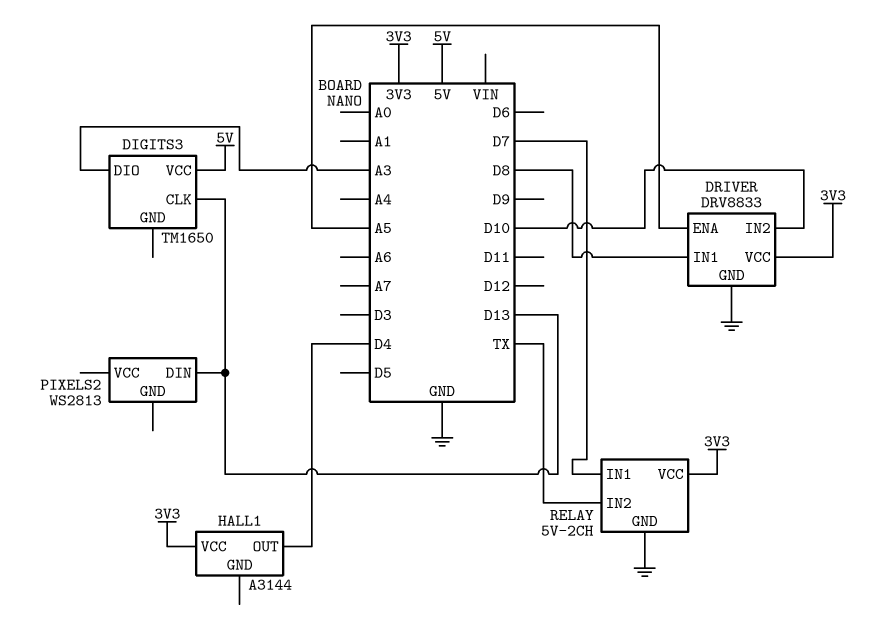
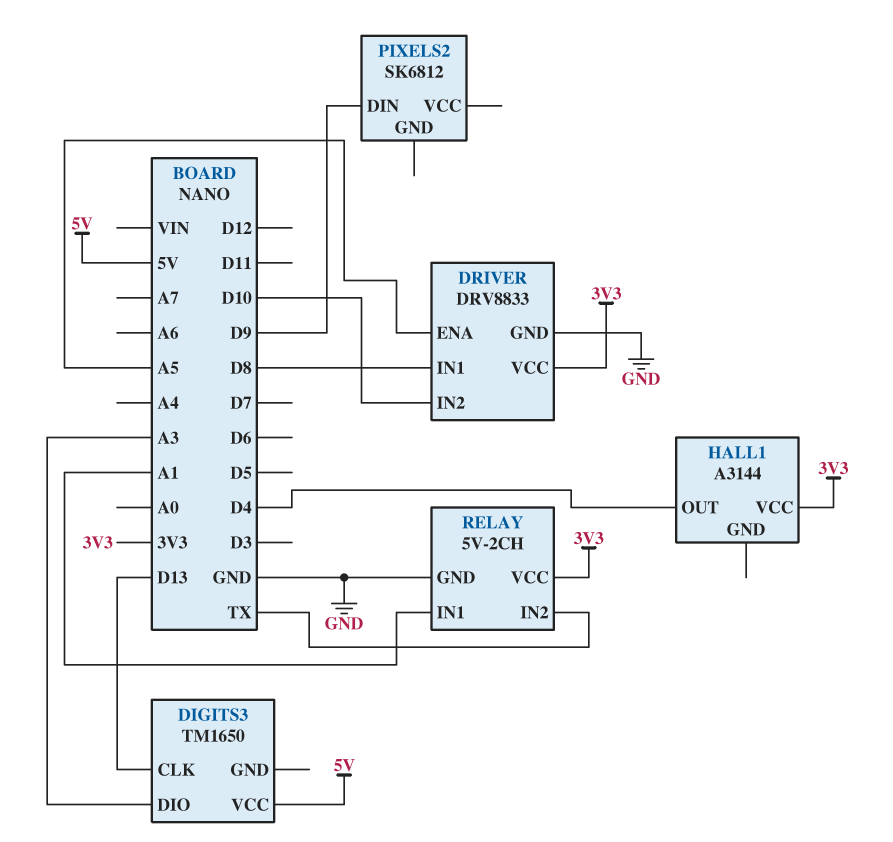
PIXELS2: WS2813 -> SK6812
PIXELS2 pin DIN: D13 -> D9
RELAY pin IN1: D7 -> A1

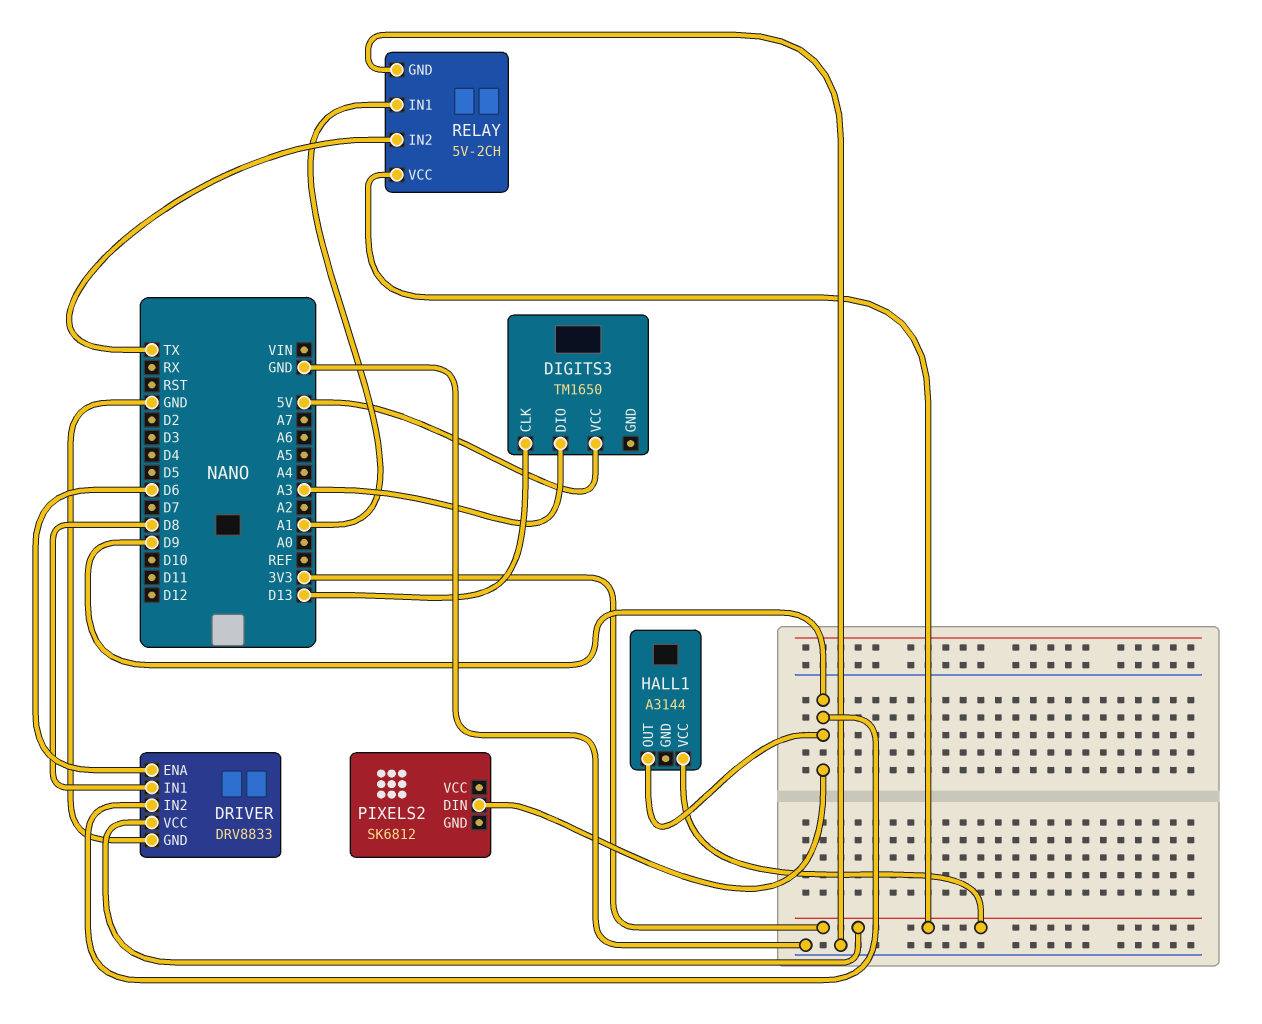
DRIVER pin ENA: A5 -> D6
DRIVER pin IN2: D10 -> D9
HALL1 pin OUT: D4 -> D9

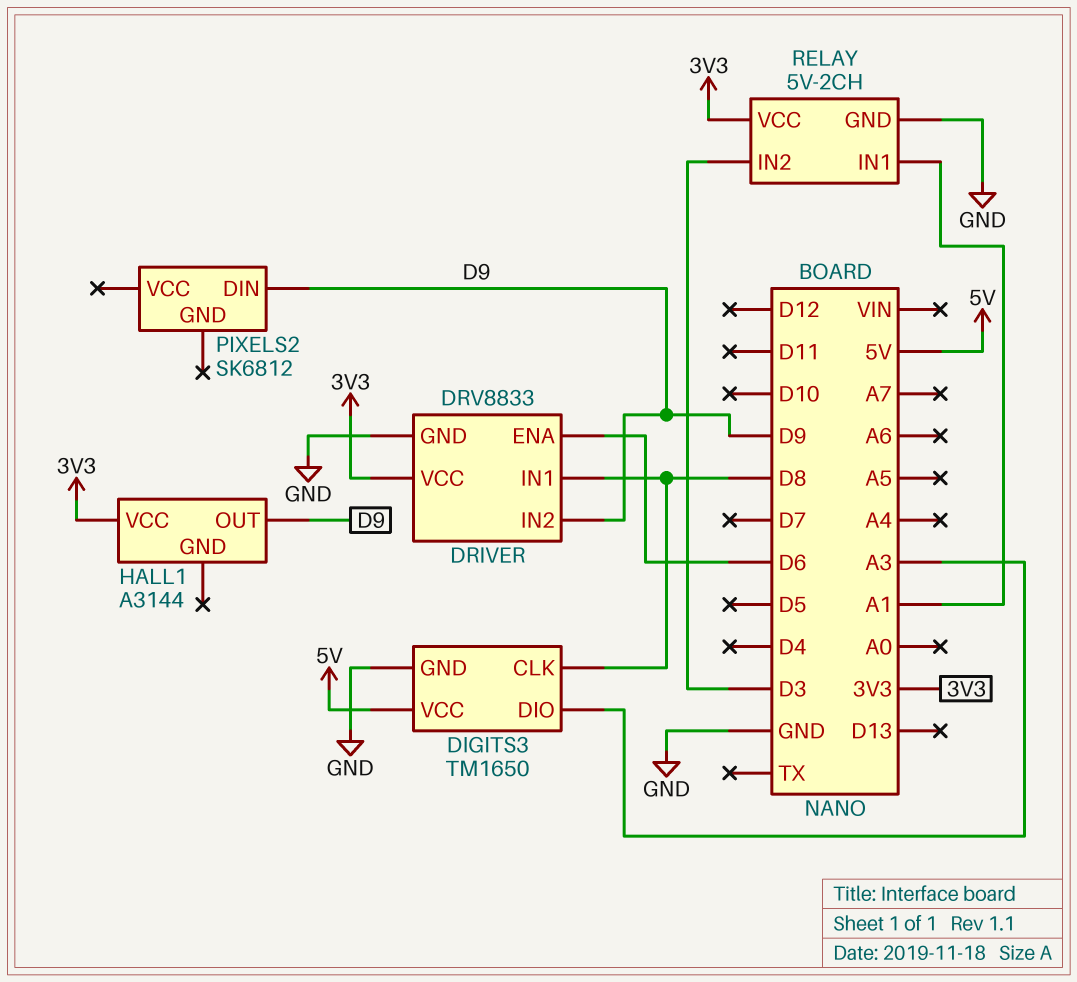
DIGITS3 pin CLK: D13 -> D8
DIGITS3 pin GND: none -> GND
RELAY pin IN2: TX -> D3

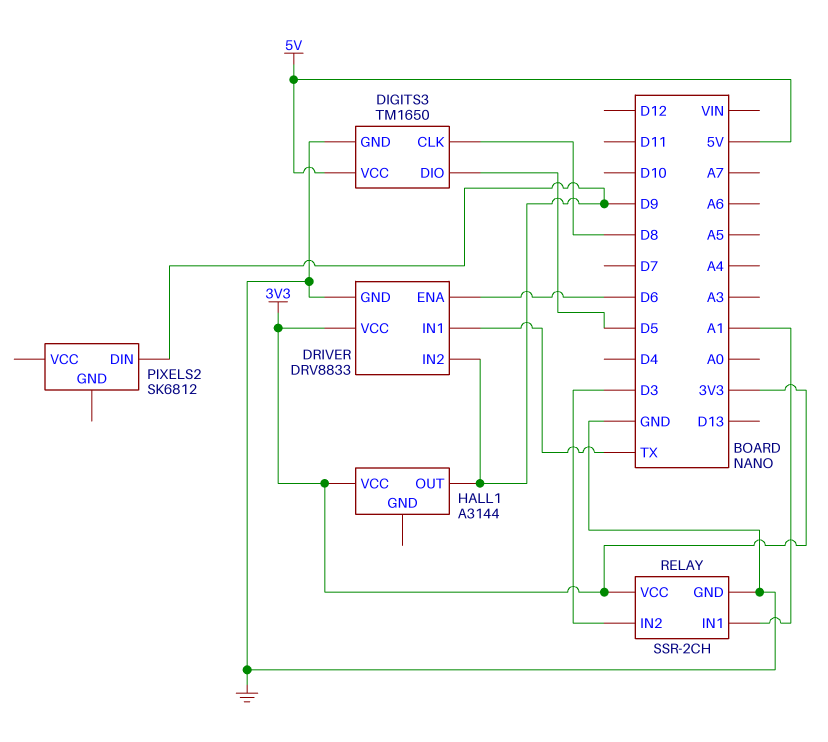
DIGITS3 pin DIO: A3 -> D5
DRIVER pin IN1: D8 -> TX
RELAY: 5V-2CH -> SSR-2CH

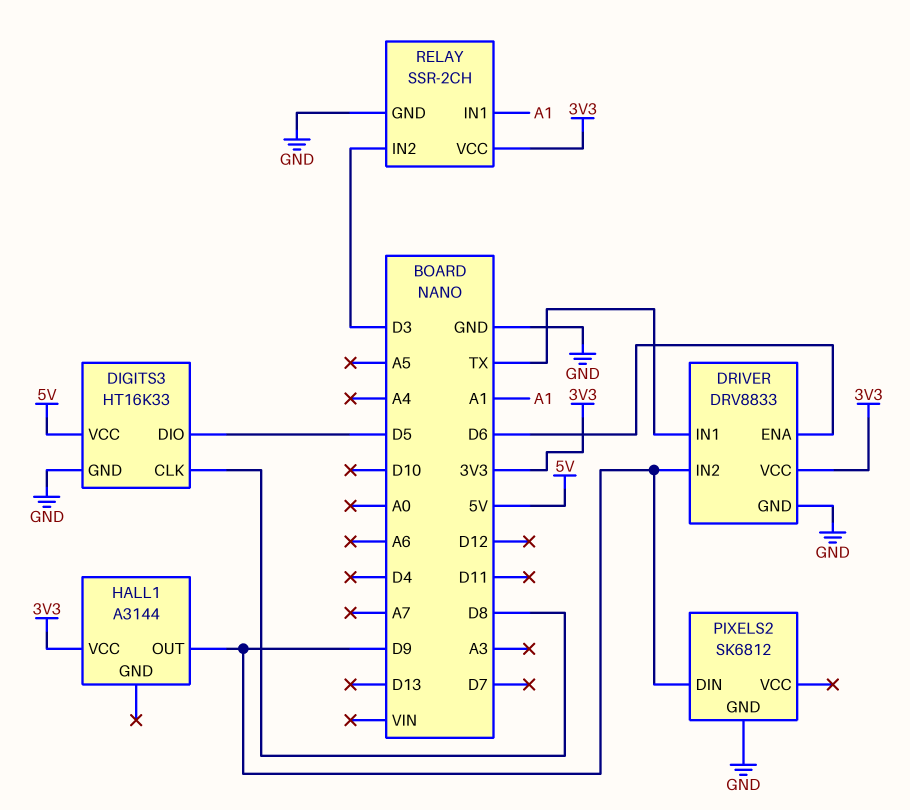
DIGITS3: TM1650 -> HT16K33
PIXELS2 pin GND: none -> GND

